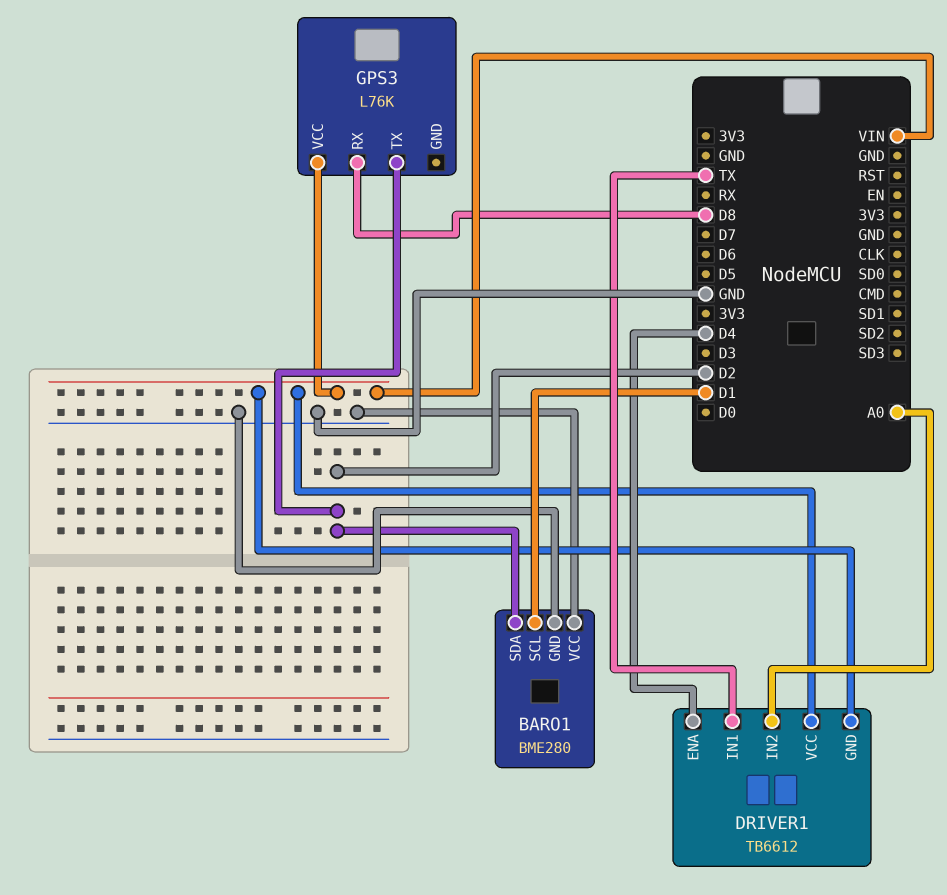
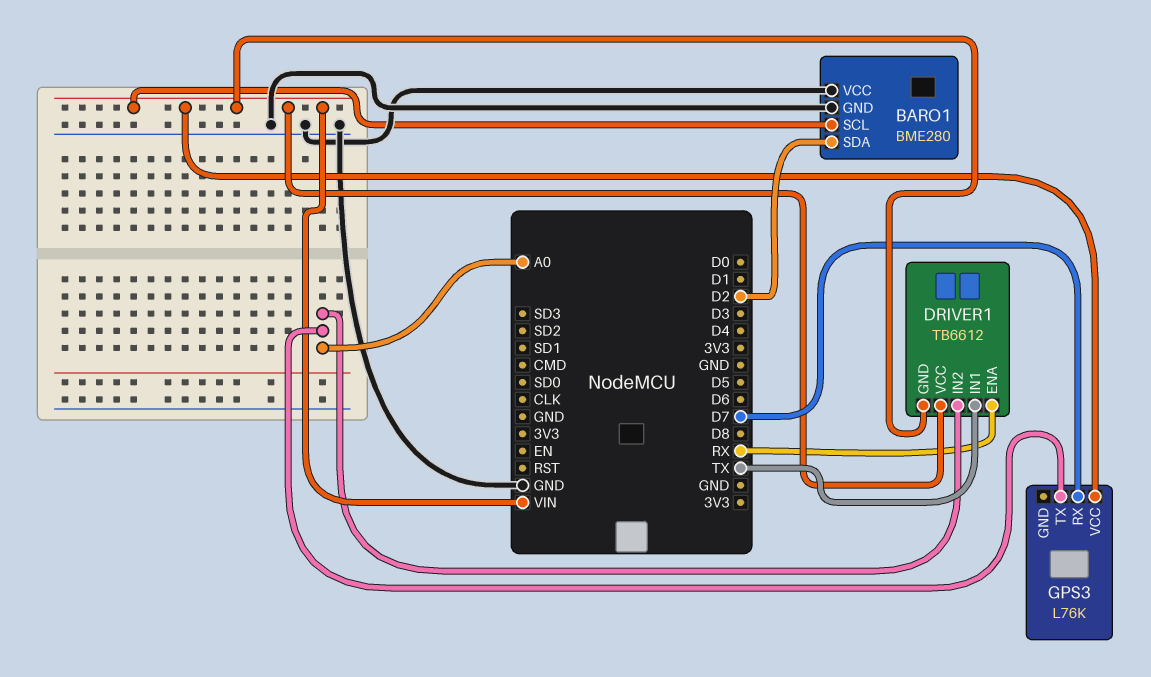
BARO1 pin SCL: D1 -> VIN
DRIVER1 pin ENA: D4 -> RX
GPS3 pin RX: D8 -> D7
GPS3 pin TX: D2 -> A0

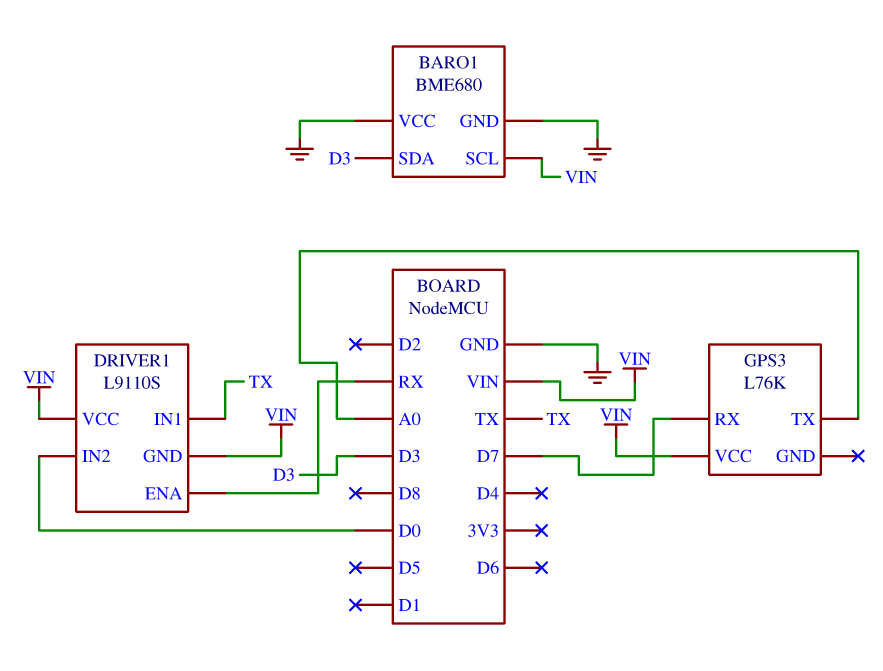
BARO1: BME280 -> BME680
BARO1 pin SDA: D2 -> D3
DRIVER1: TB6612 -> L9110S
DRIVER1 pin IN2: A0 -> D0

